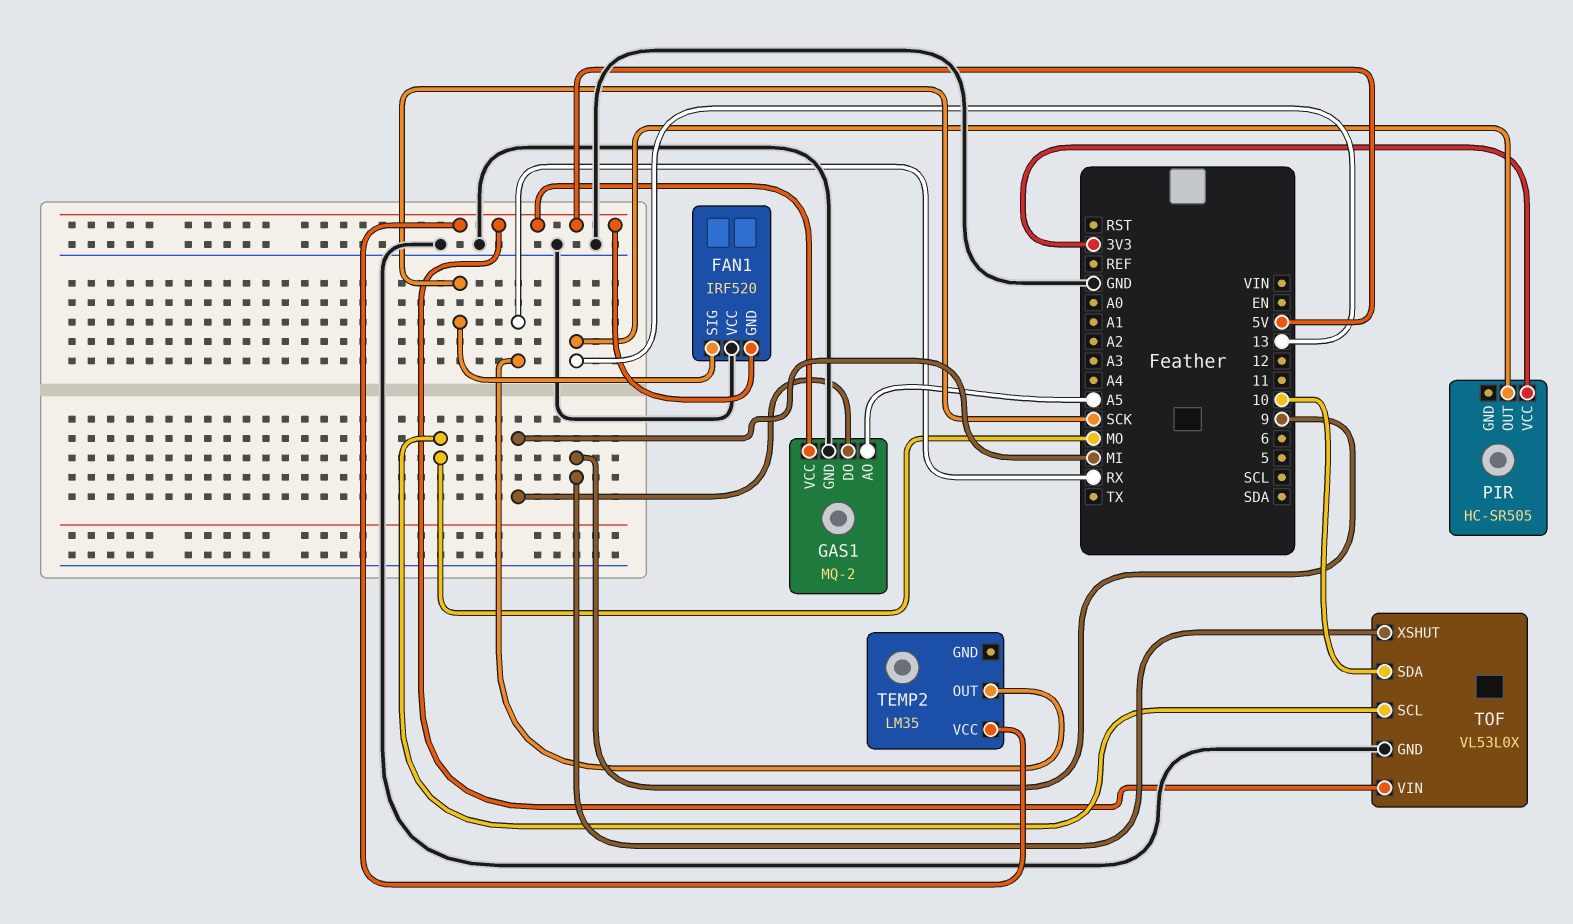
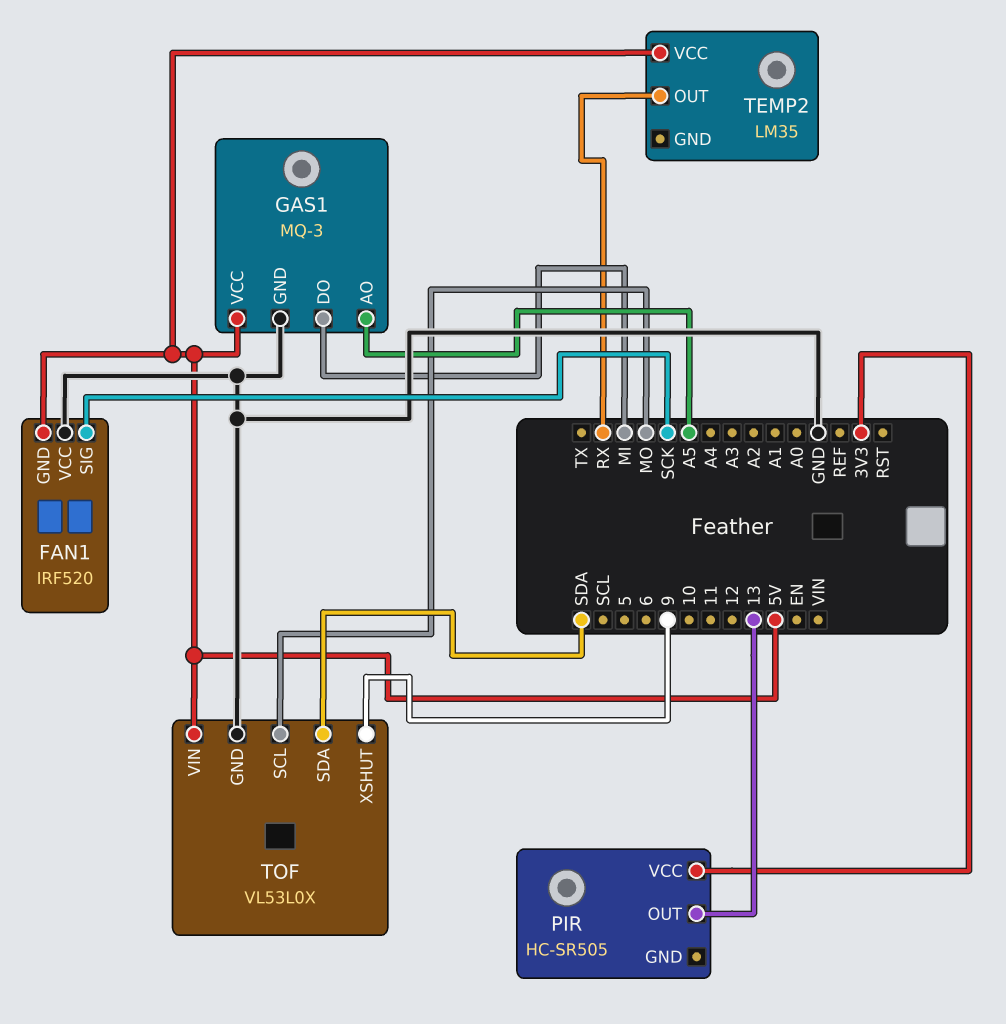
GAS1: MQ-2 -> MQ-3
TOF pin SDA: 10 -> SDA

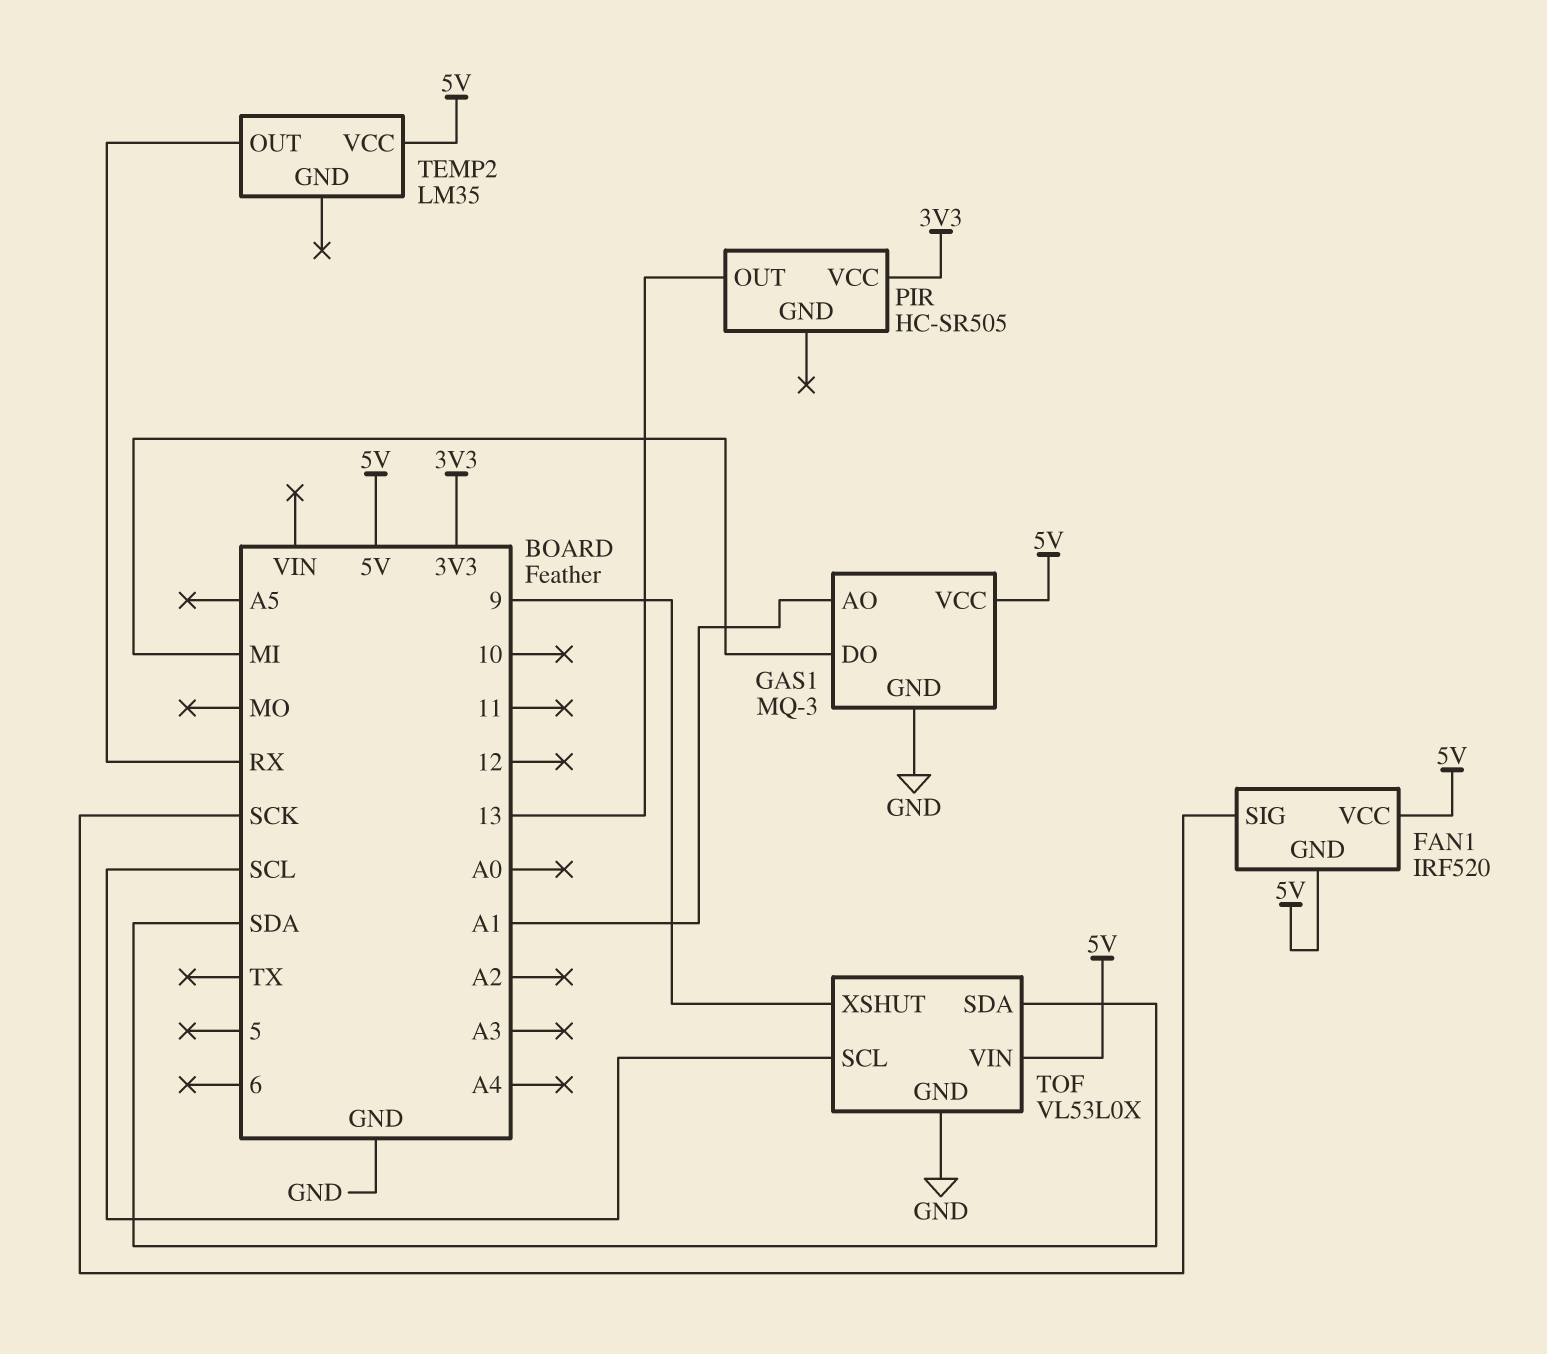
FAN1 pin VCC: GND -> 5V
GAS1 pin AO: A5 -> A1
TOF pin SCL: MO -> SCL

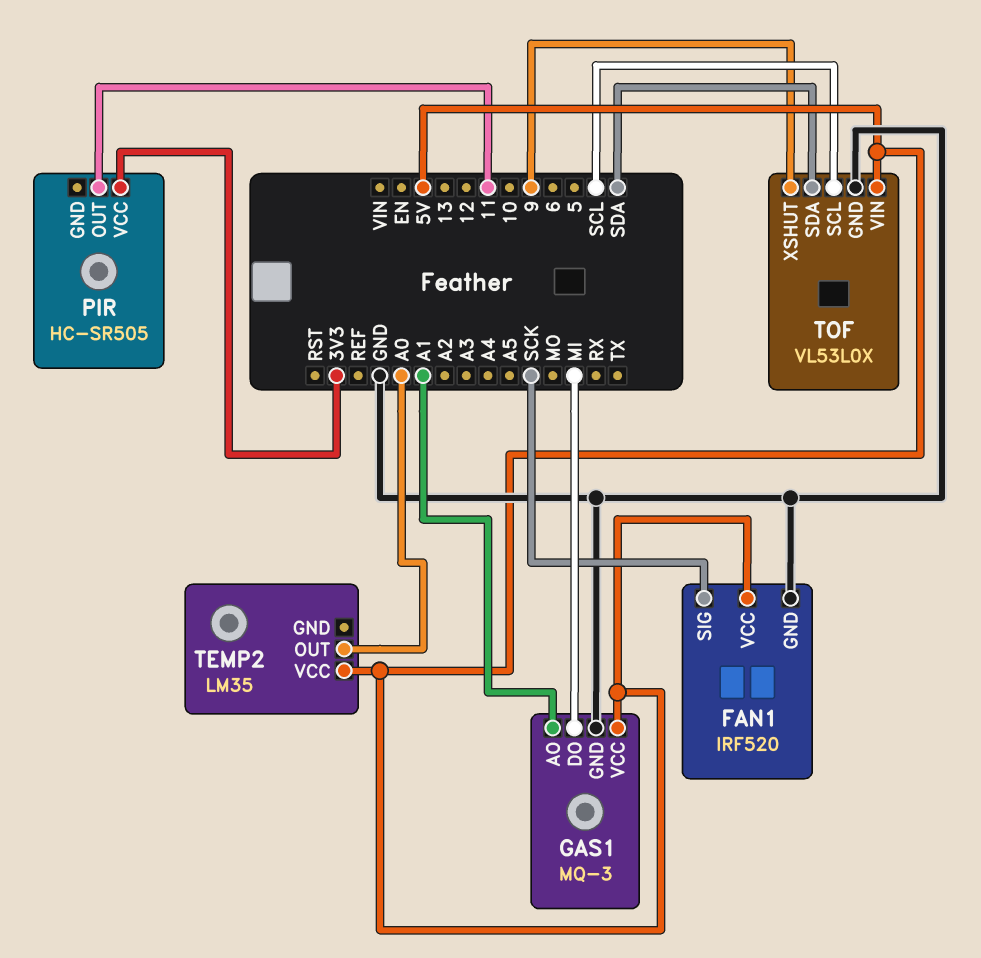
FAN1 pin GND: 5V -> GND
PIR pin OUT: 13 -> 11
TEMP2 pin OUT: RX -> A0

